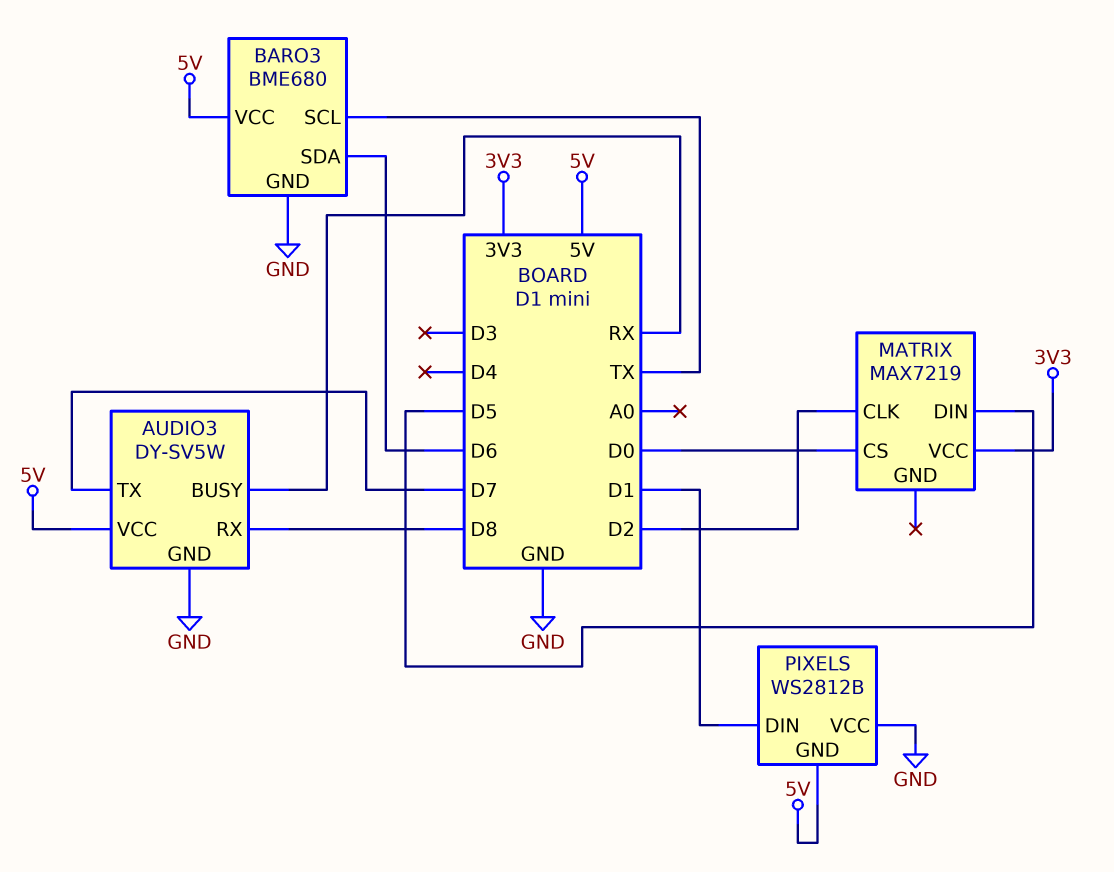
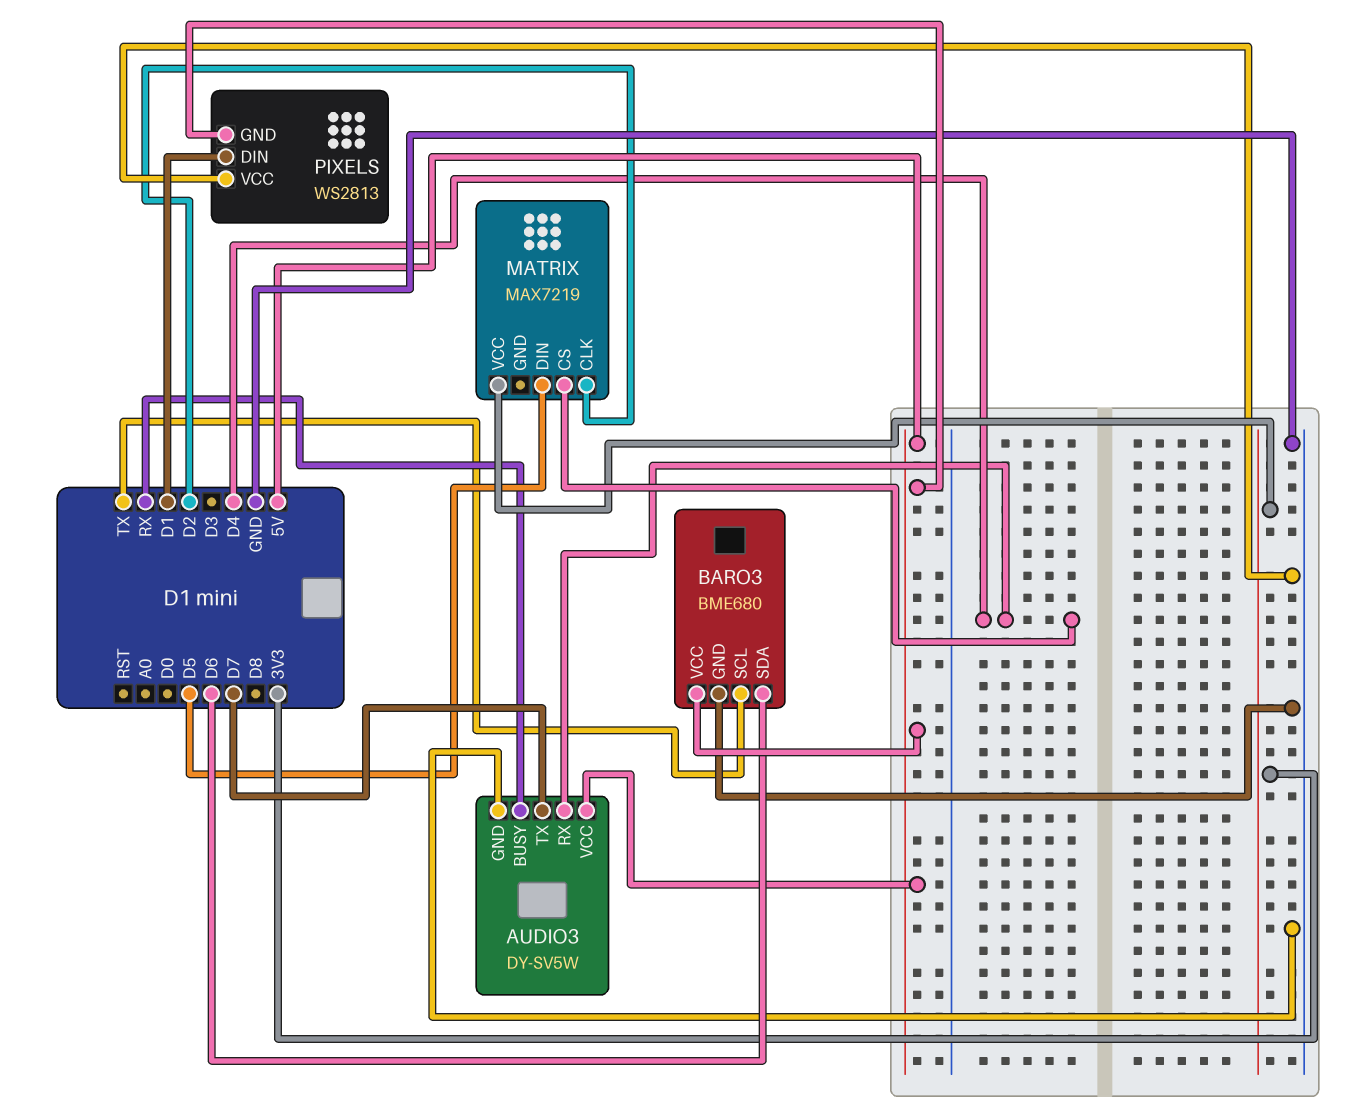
AUDIO3 pin RX: D8 -> D4
MATRIX pin CS: D0 -> D4
PIXELS: WS2812B -> WS2813

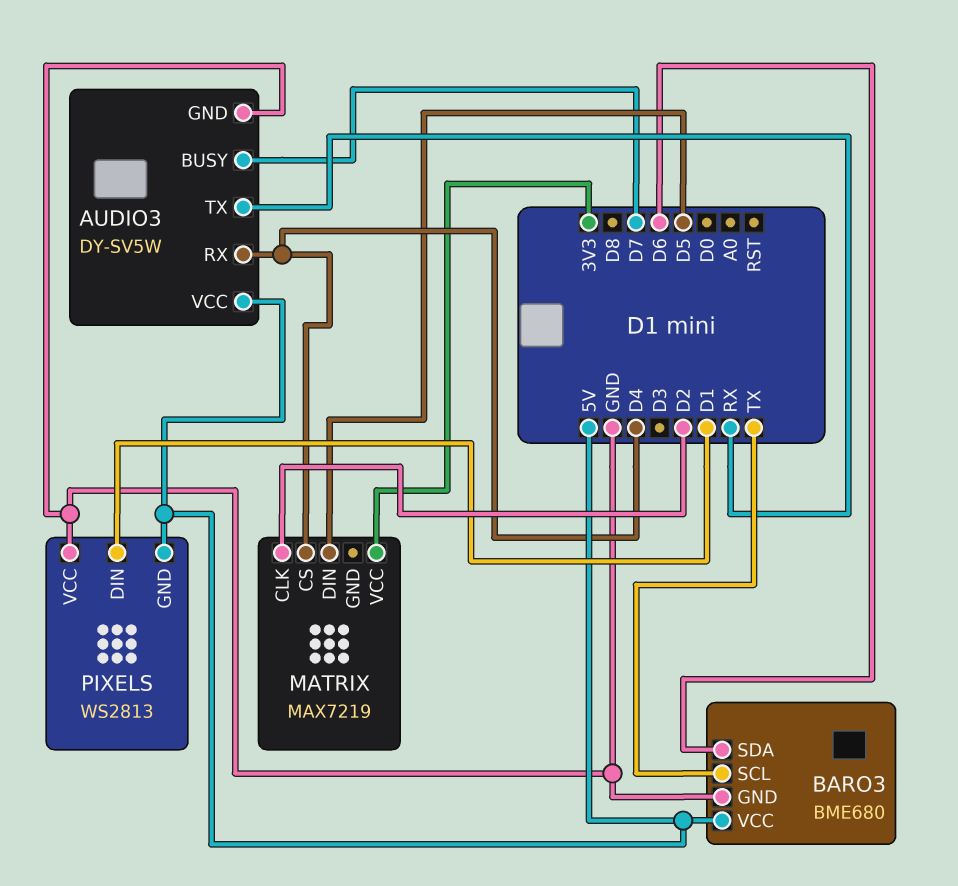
AUDIO3 pin BUSY: RX -> D7
AUDIO3 pin TX: D7 -> RX

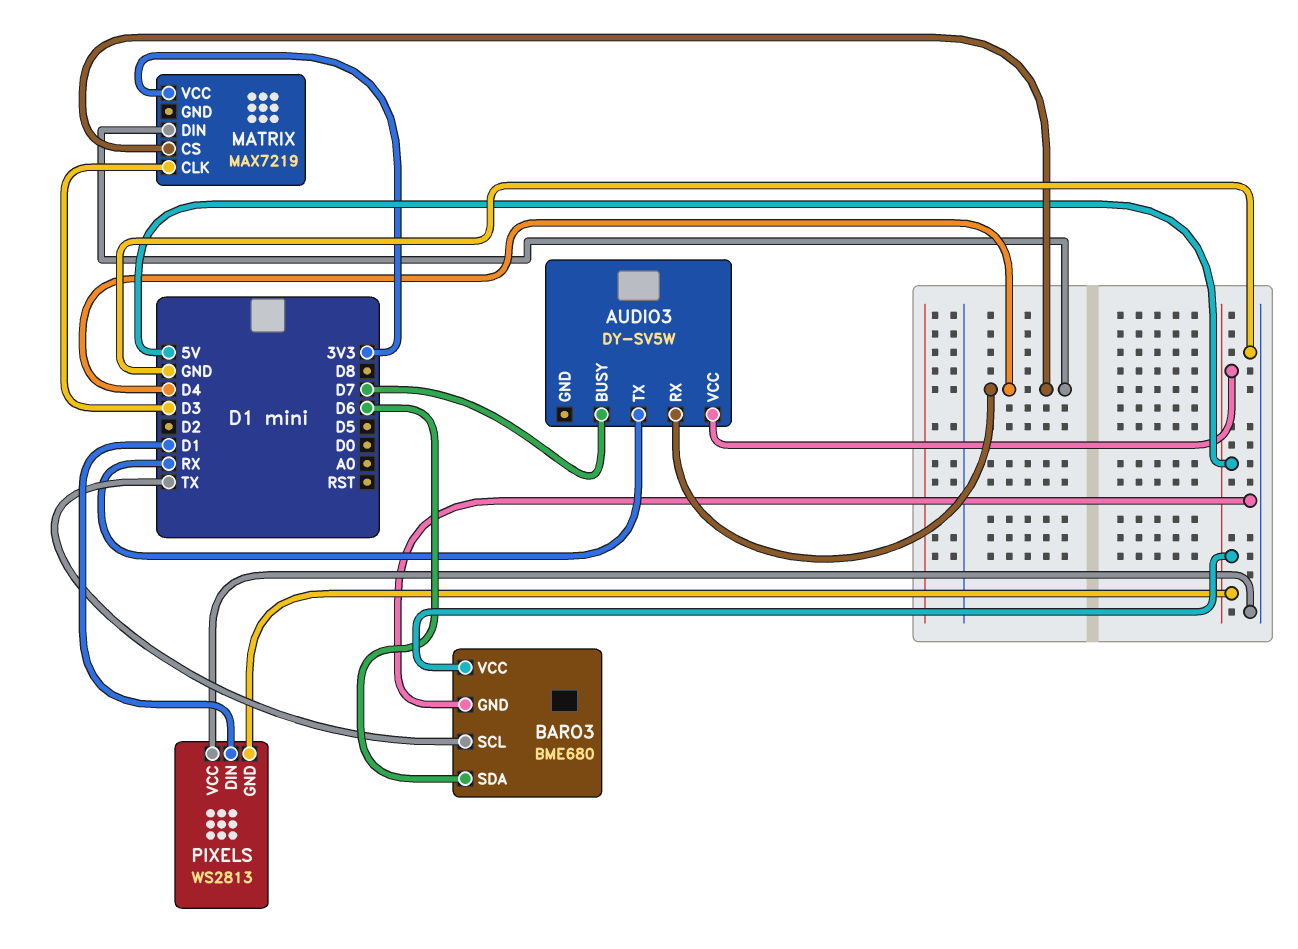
AUDIO3 pin GND: GND -> none
MATRIX pin CLK: D2 -> D3
MATRIX pin DIN: D5 -> D4

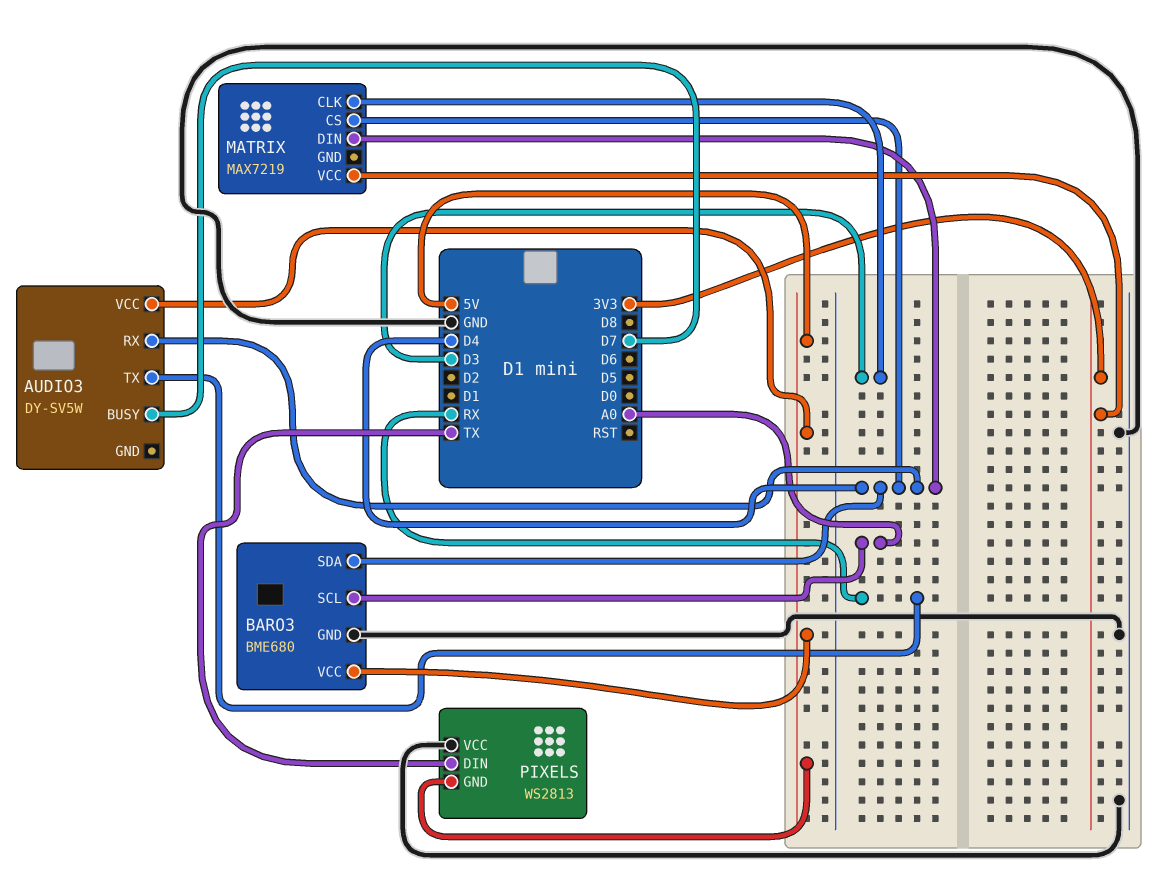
BARO3 pin SCL: TX -> A0
BARO3 pin SDA: D6 -> D4
PIXELS pin DIN: D1 -> TX

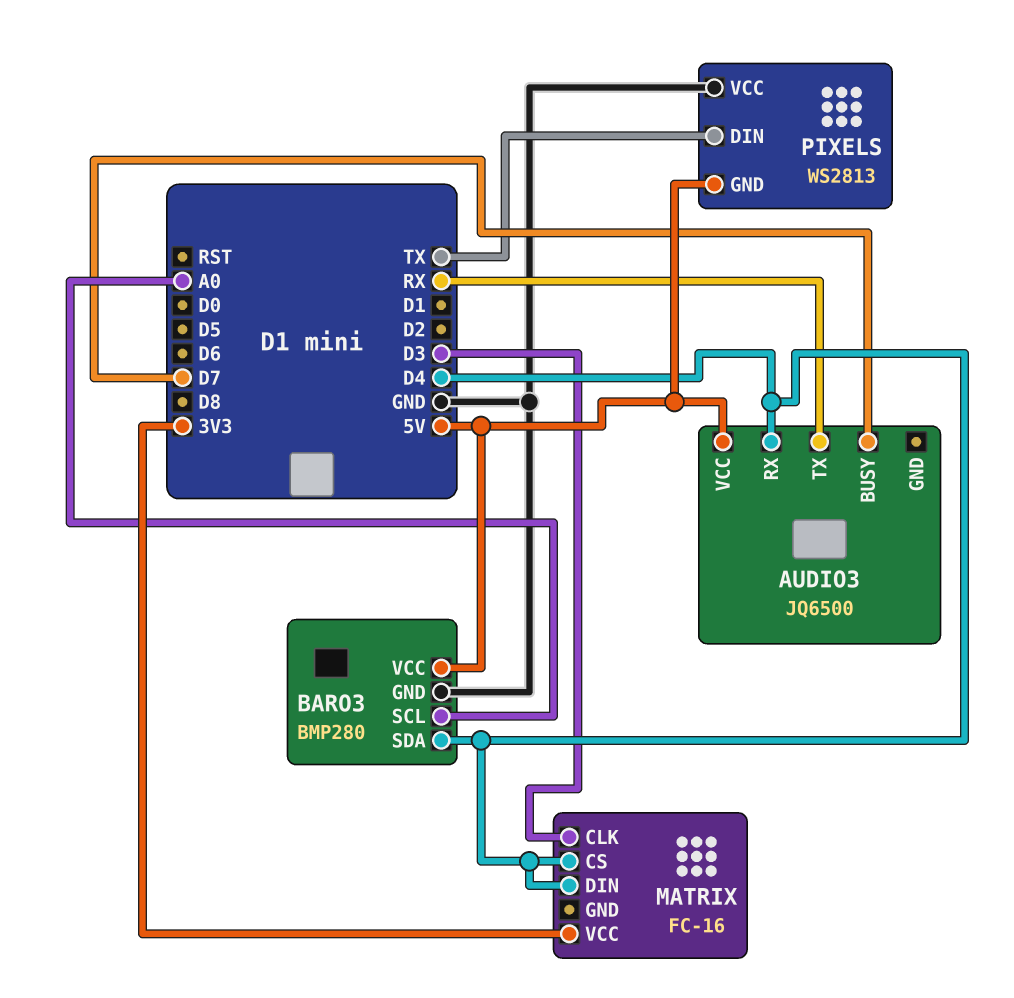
AUDIO3: DY-SV5W -> JQ6500
BARO3: BME680 -> BMP280
MATRIX: MAX7219 -> FC-16

